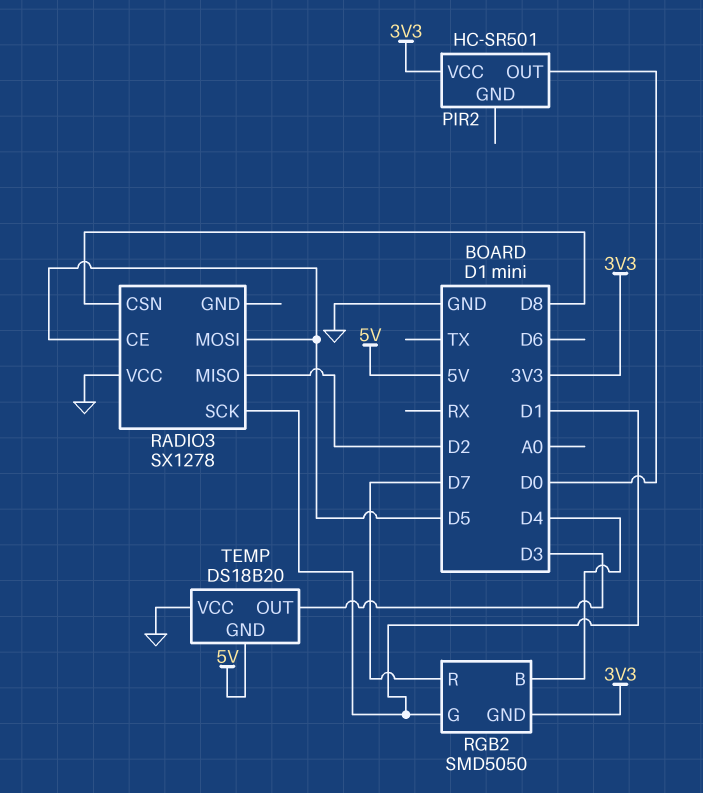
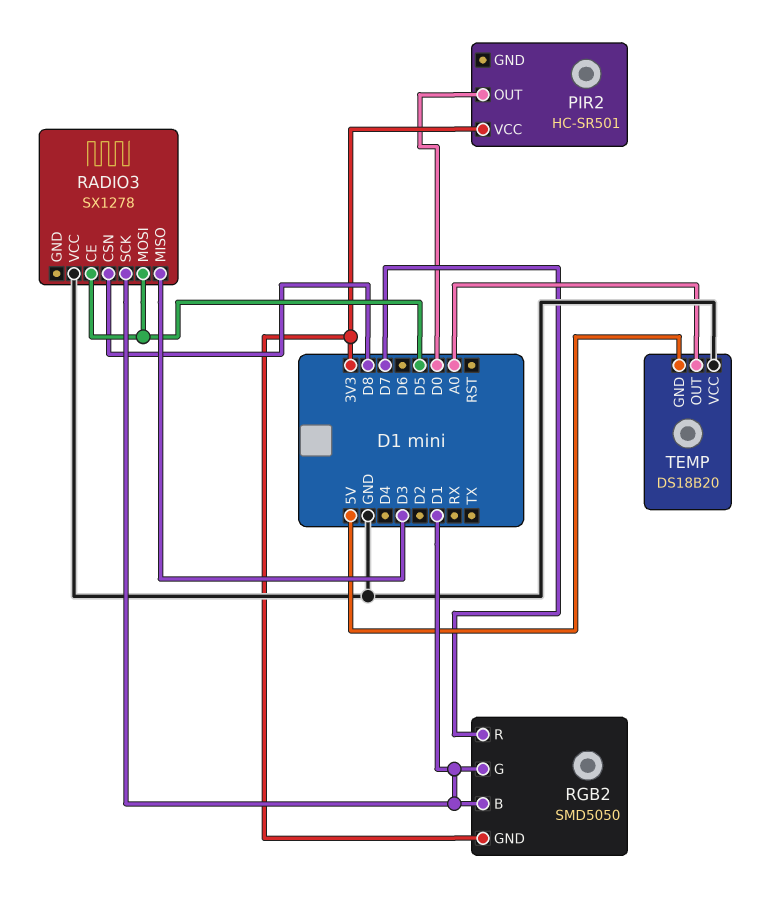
RADIO3 pin MISO: D2 -> D3
RGB2 pin B: D4 -> D1
TEMP pin OUT: D3 -> A0

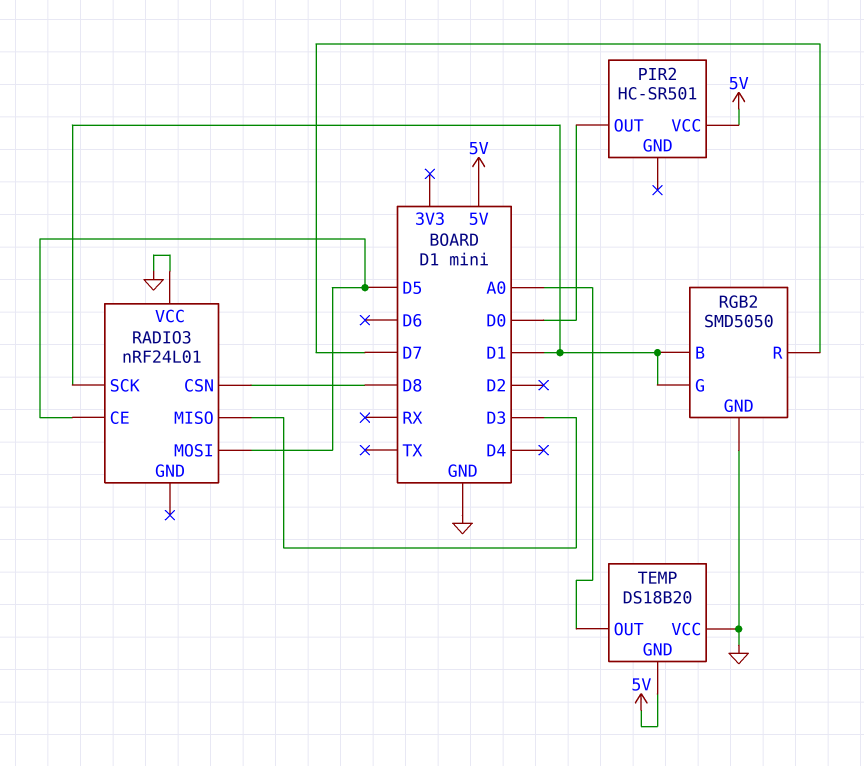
PIR2 pin VCC: 3V3 -> 5V
RADIO3: SX1278 -> nRF24L01
RGB2 pin GND: 3V3 -> GND

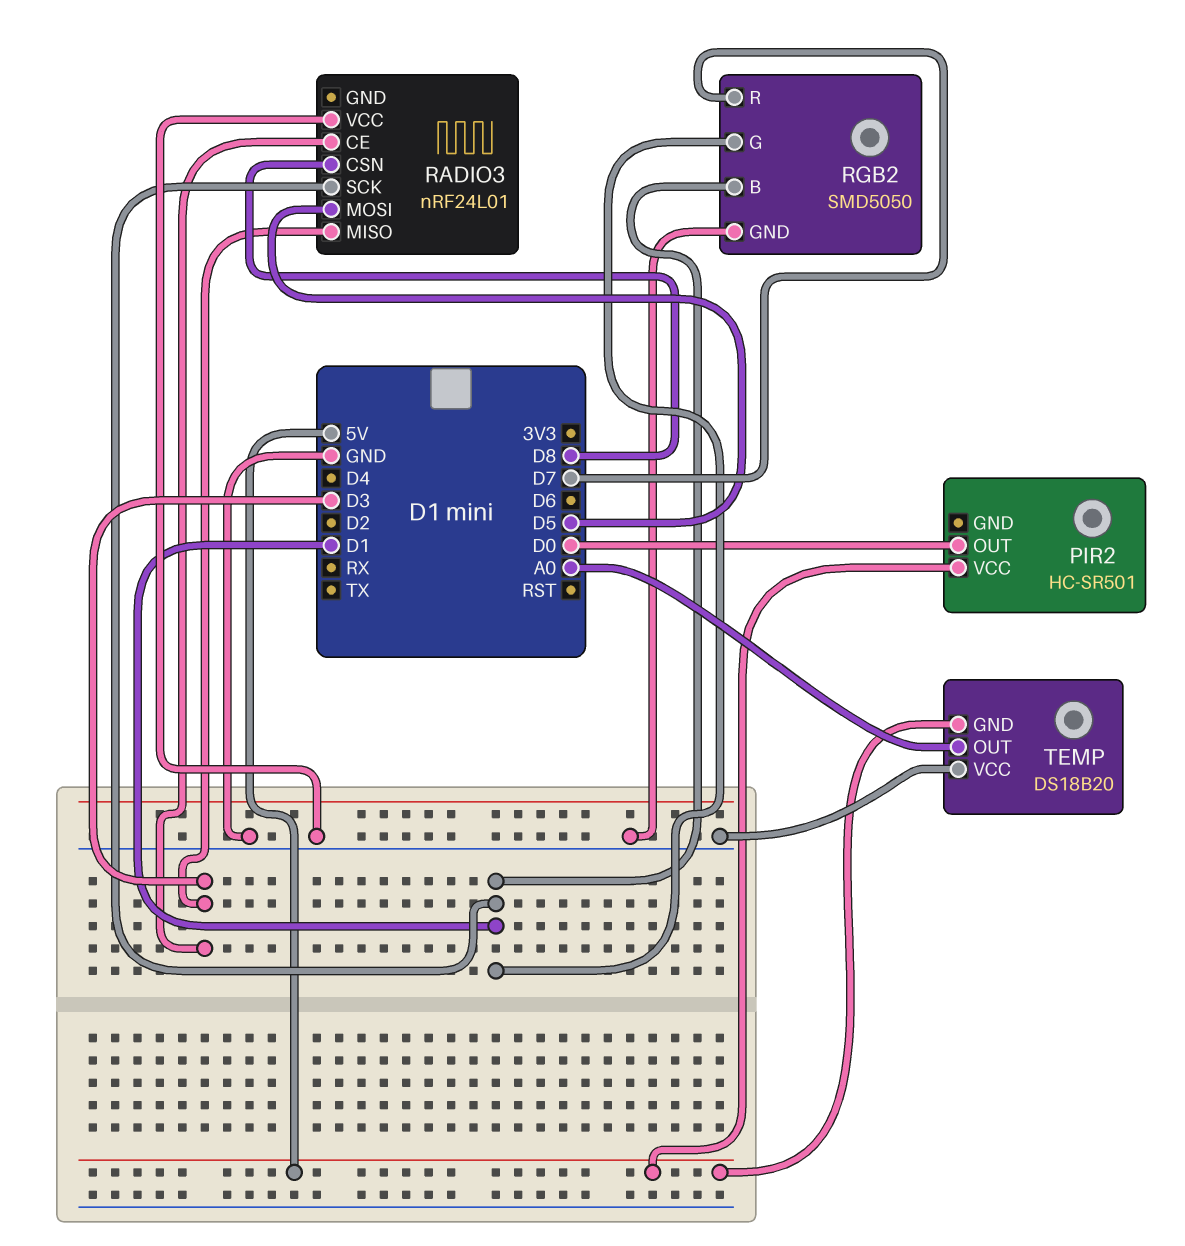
RADIO3 pin CE: D5 -> D3

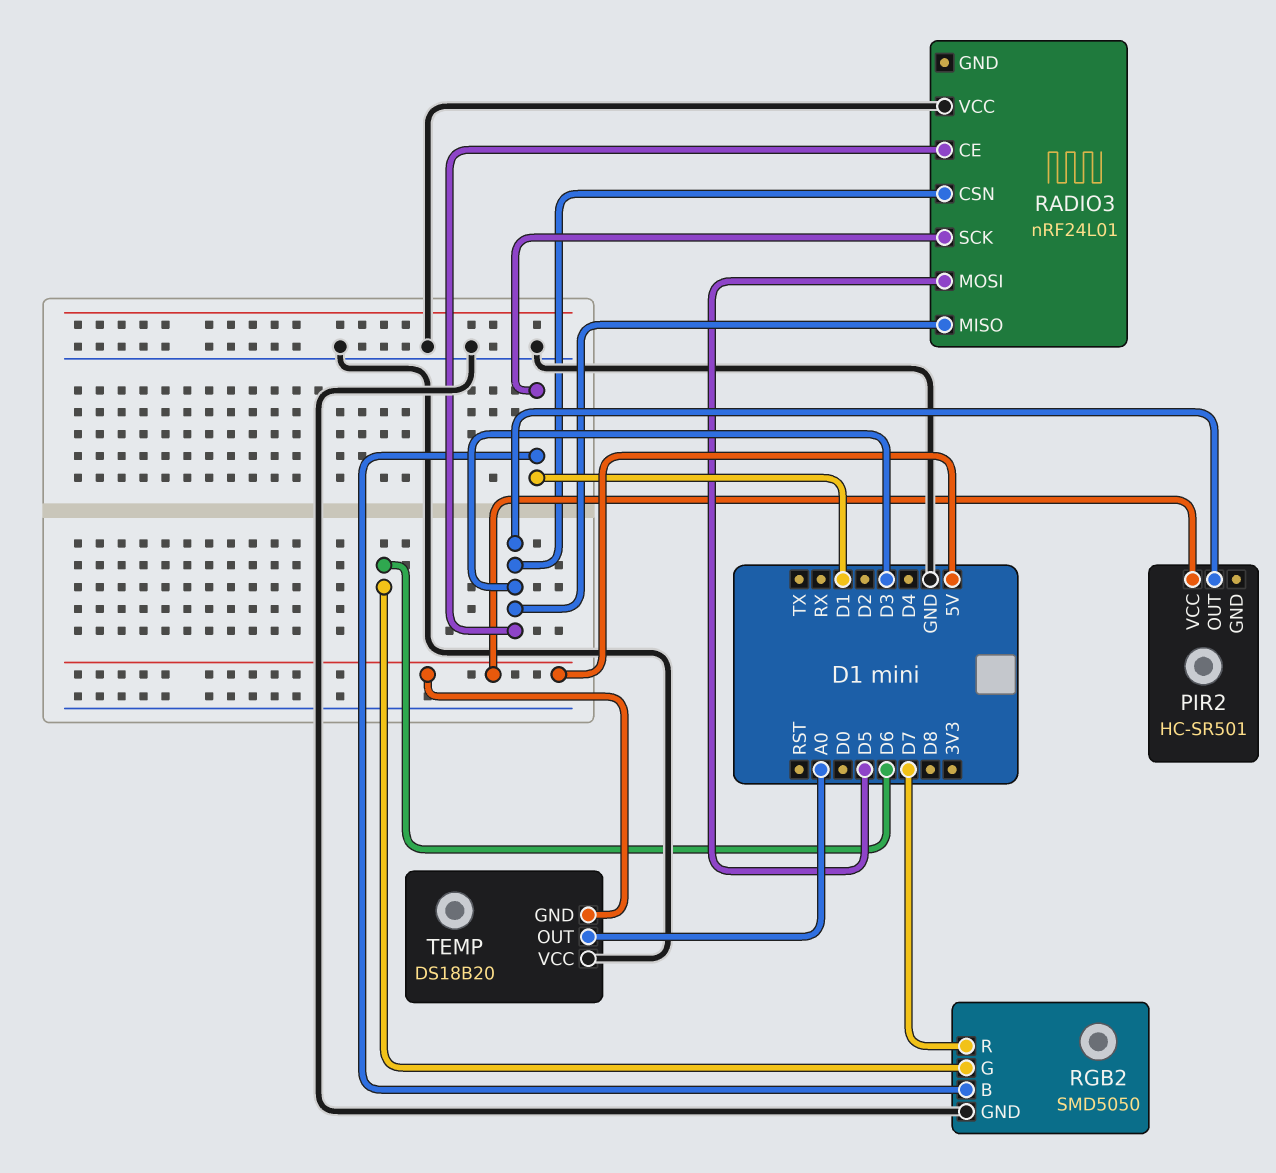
PIR2 pin OUT: D0 -> D3
RADIO3 pin CSN: D8 -> D3
RGB2 pin G: D1 -> D6

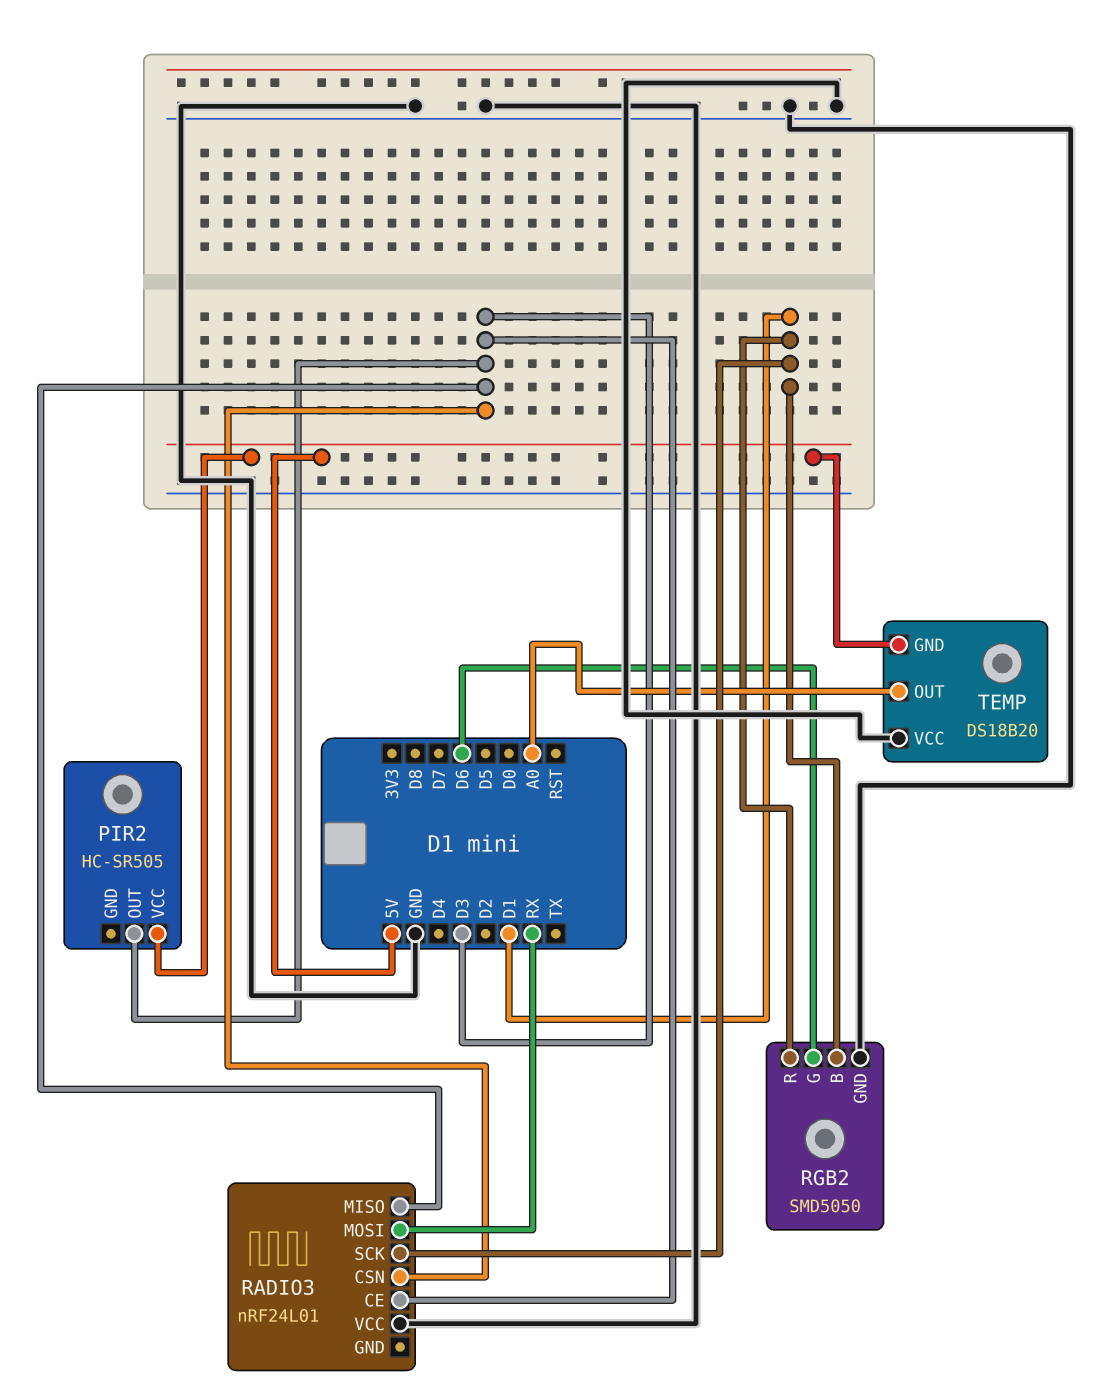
PIR2: HC-SR501 -> HC-SR505
RADIO3 pin MOSI: D5 -> RX
RGB2 pin R: D7 -> D1

